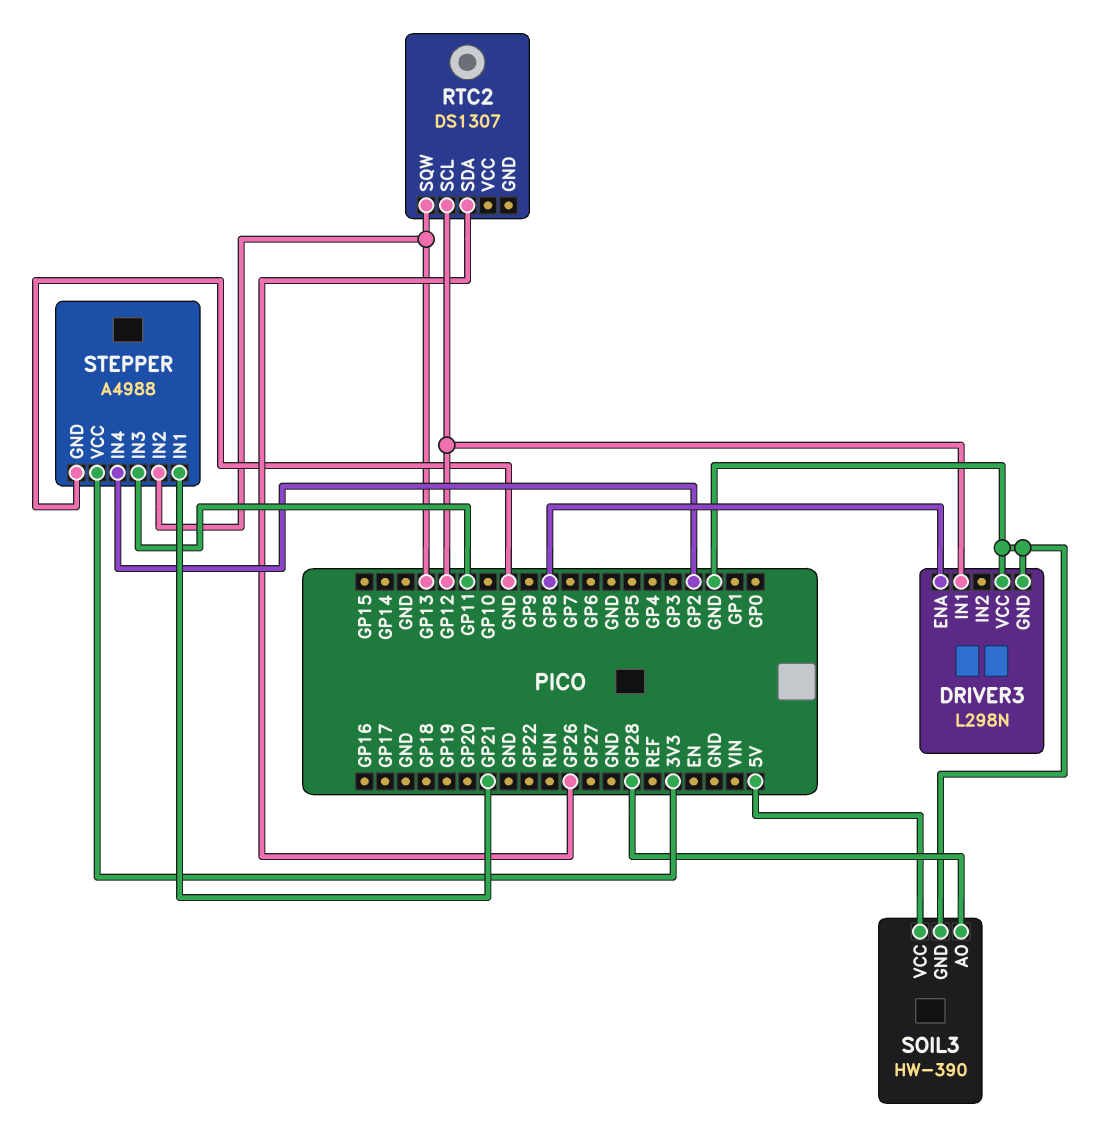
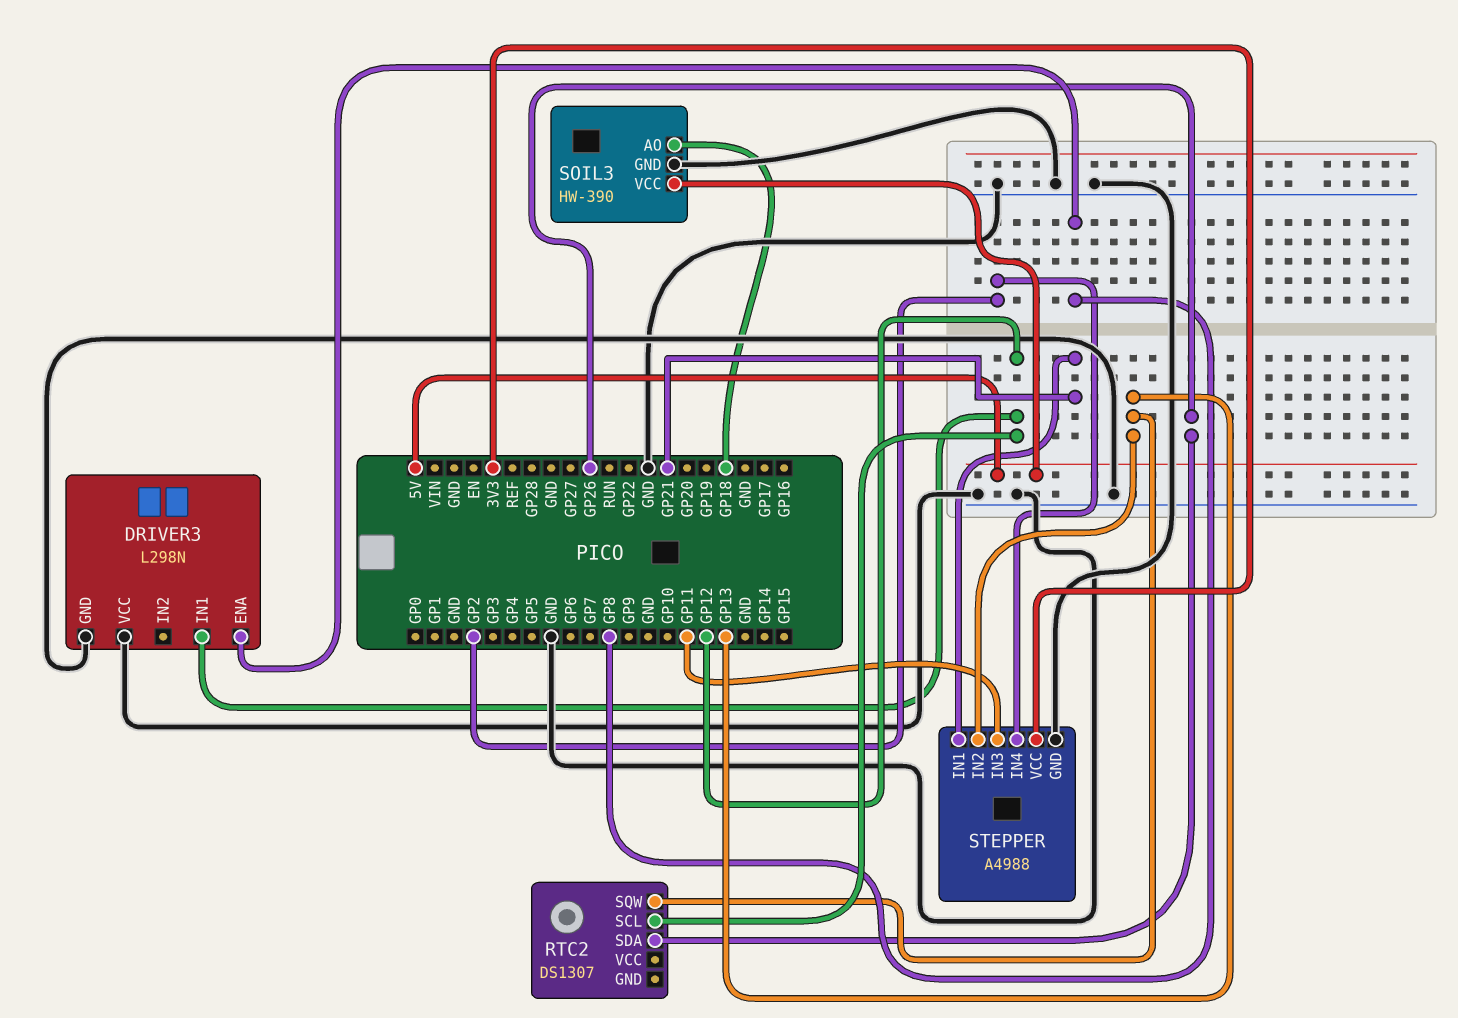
SOIL3 pin AO: GP28 -> GP18

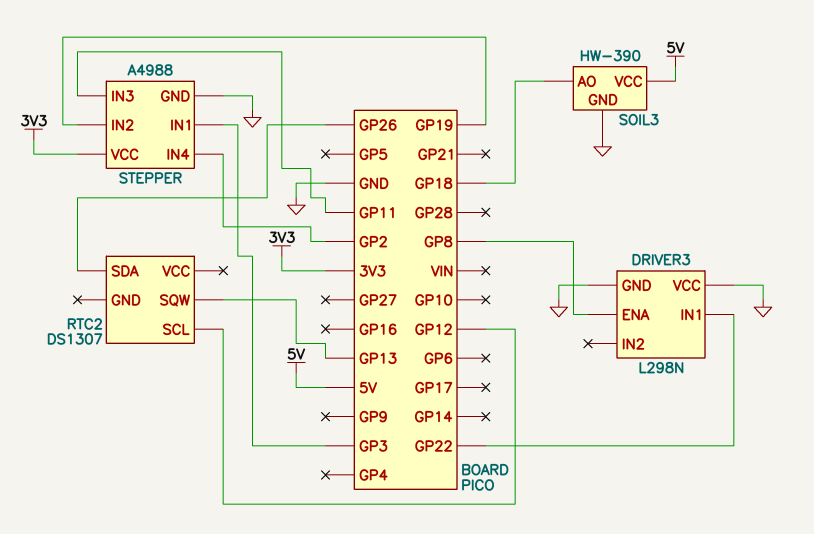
DRIVER3 pin IN1: GP12 -> GP22
STEPPER pin IN1: GP21 -> GP3
STEPPER pin IN2: GP13 -> GP19

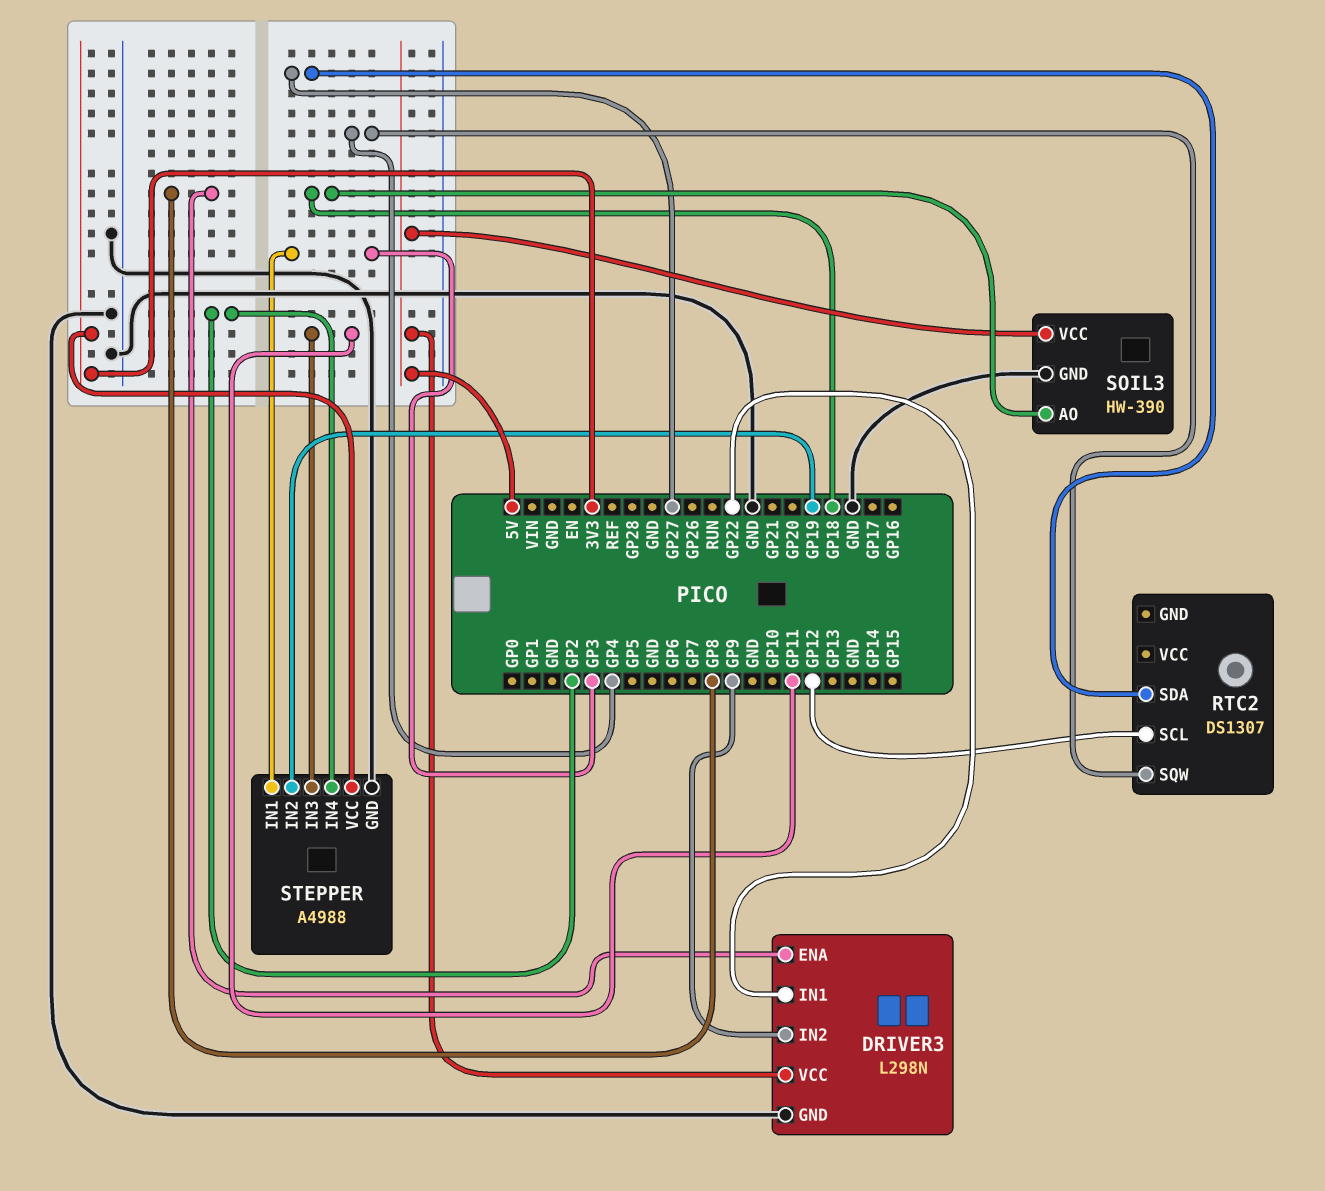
DRIVER3 pin IN2: none -> GP9
DRIVER3 pin VCC: GND -> 5V
RTC2 pin SDA: GP26 -> GP27
RTC2 pin SQW: GP13 -> GP4

